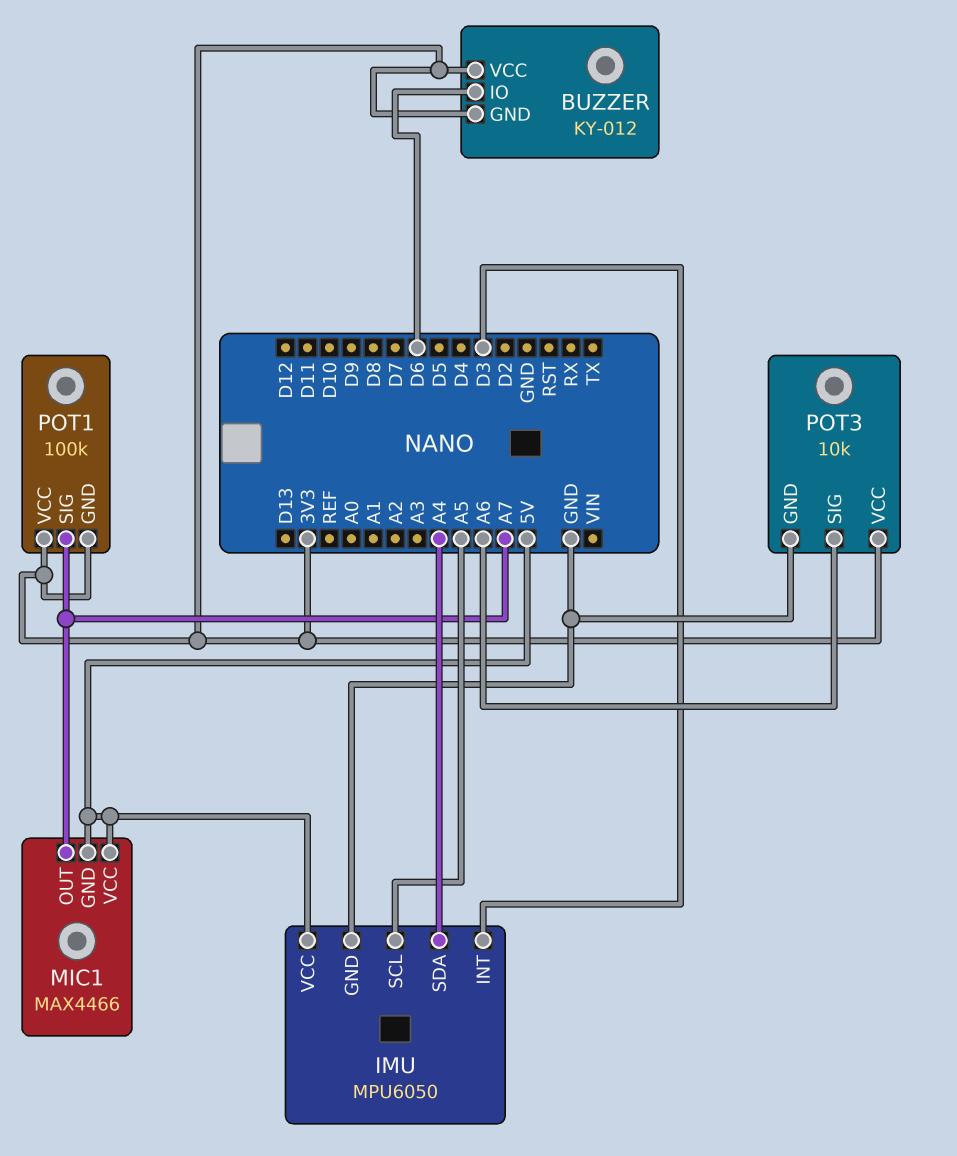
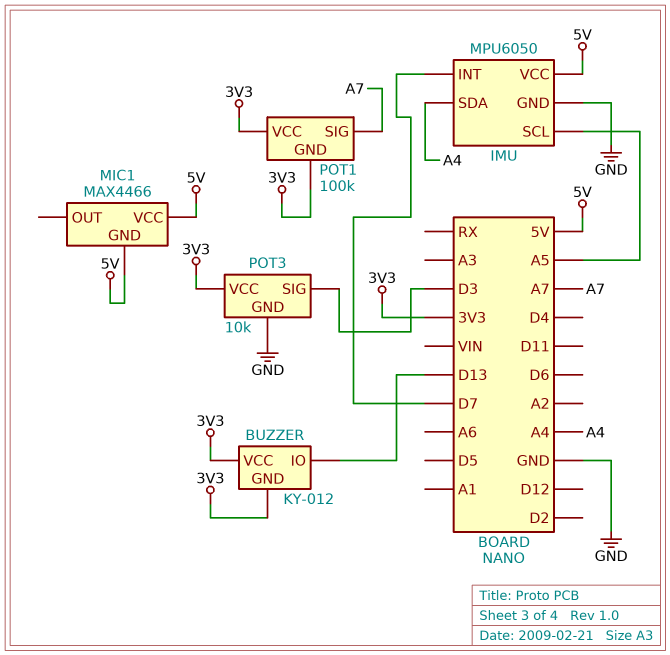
BUZZER pin IO: D6 -> D13
IMU pin INT: D3 -> D7
MIC1 pin OUT: A7 -> none
POT3 pin SIG: A6 -> D3

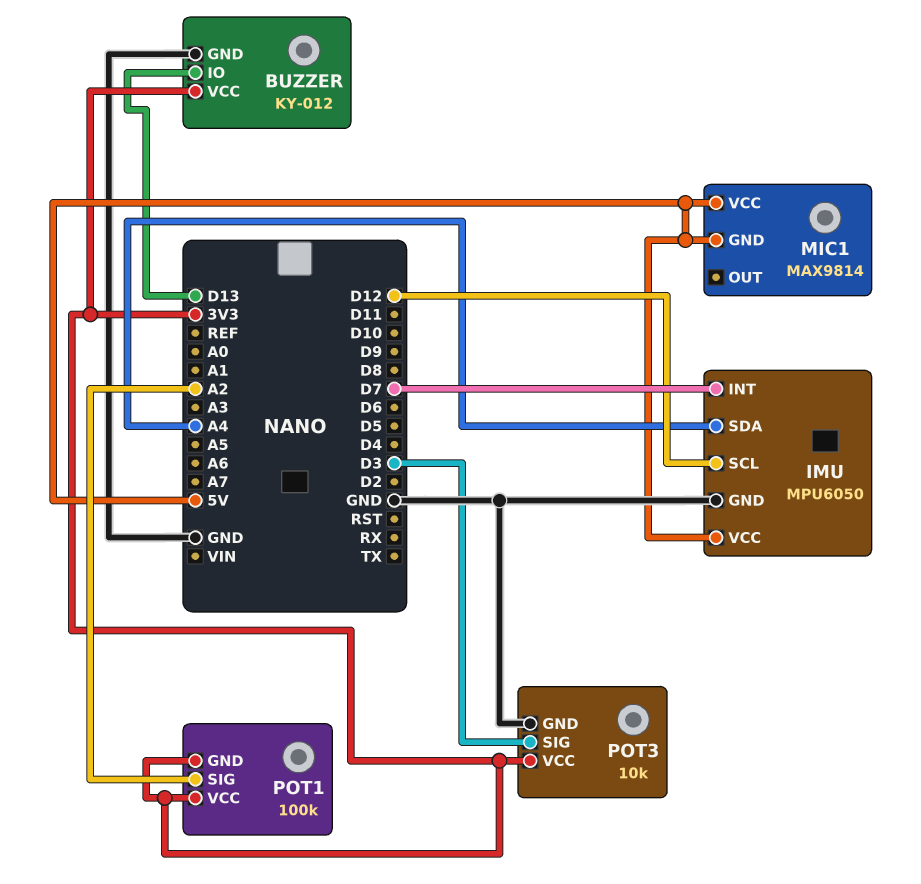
BUZZER pin GND: 3V3 -> GND
IMU pin SCL: A5 -> D12
MIC1: MAX4466 -> MAX9814
POT1 pin SIG: A7 -> A2

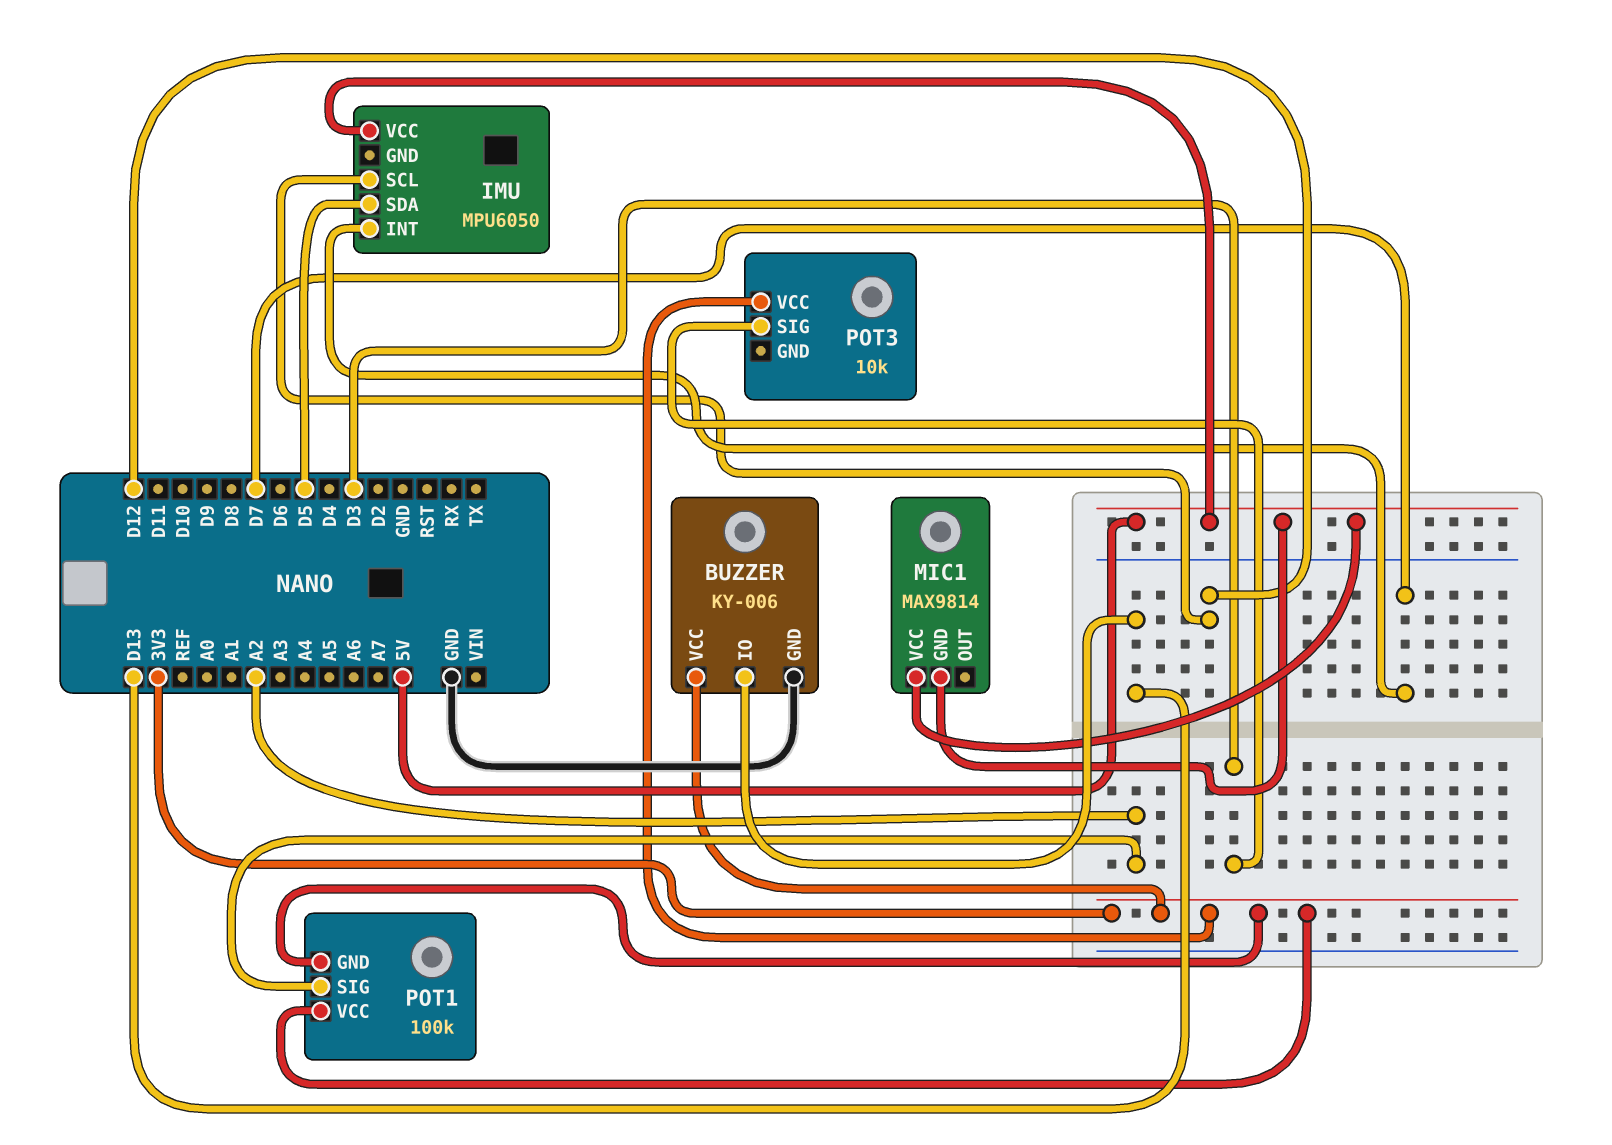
BUZZER: KY-012 -> KY-006
IMU pin GND: GND -> none
IMU pin SDA: A4 -> D5
POT3 pin GND: GND -> none

